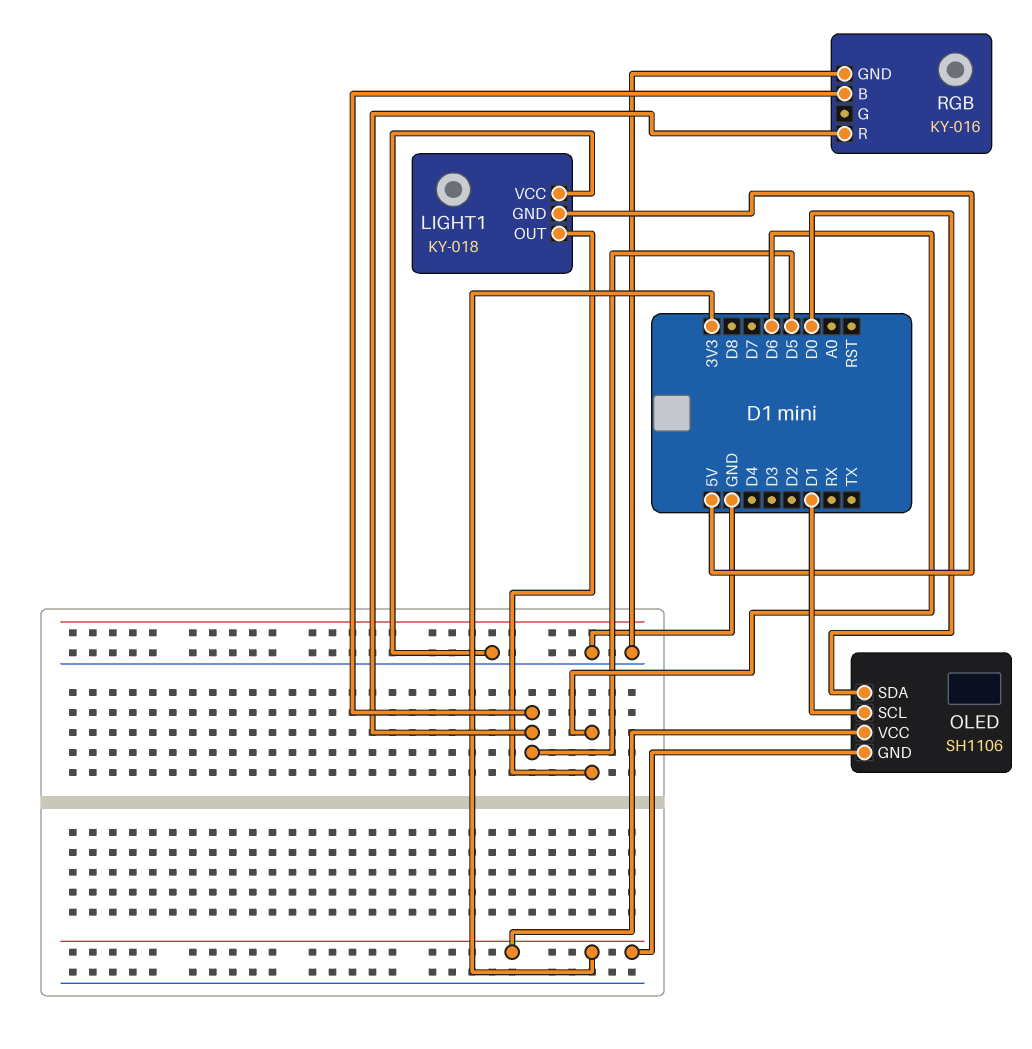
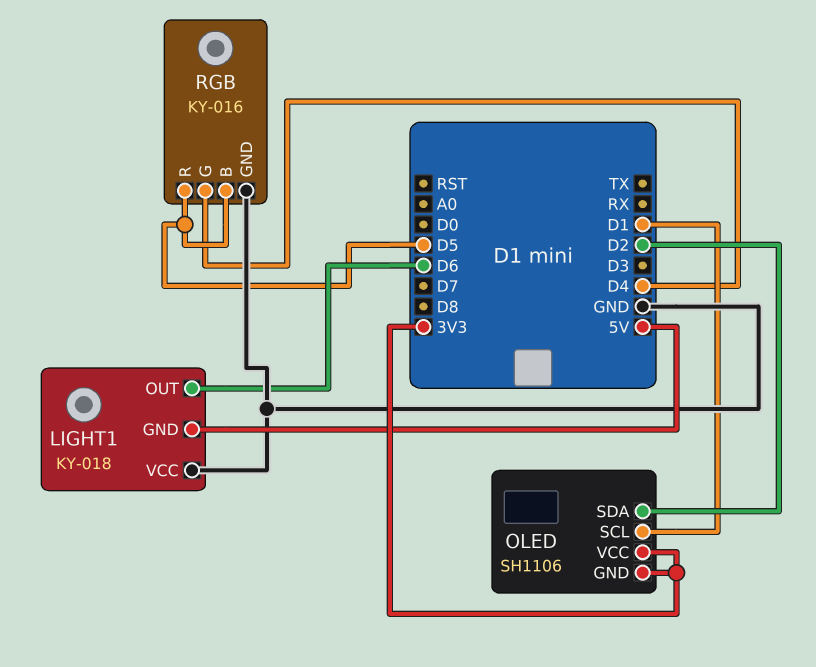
OLED pin SDA: D0 -> D2
RGB pin G: none -> D4

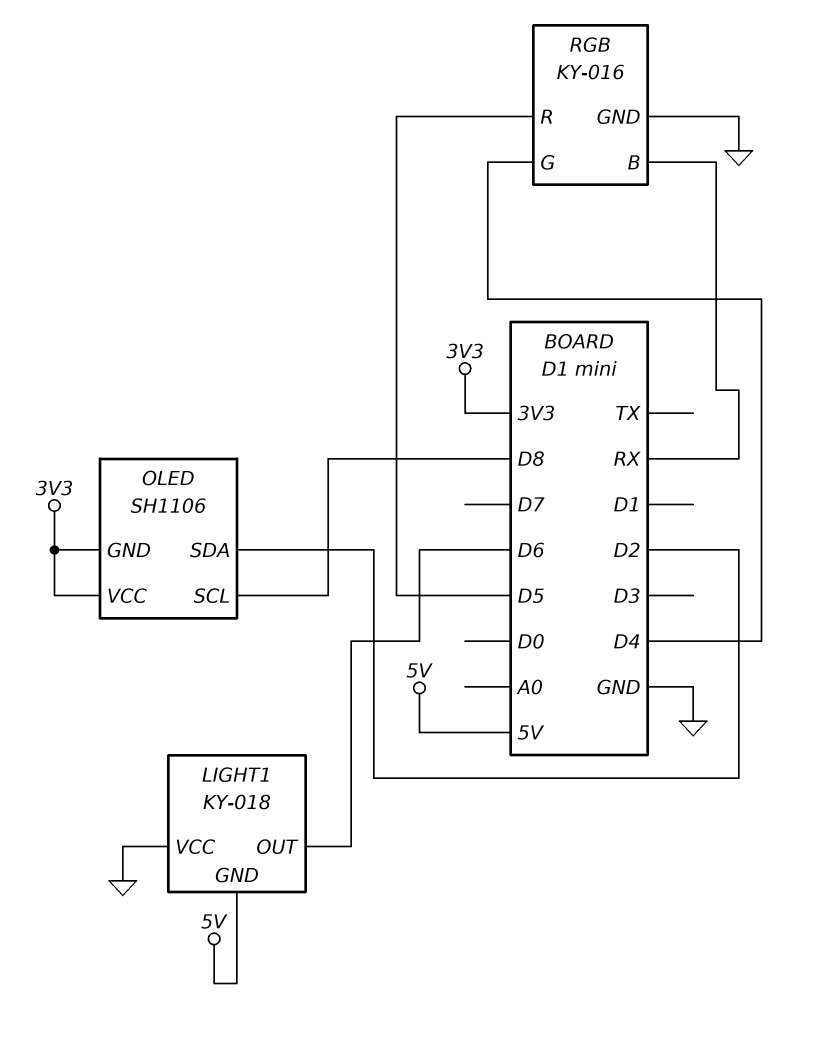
OLED pin SCL: D1 -> D8
RGB pin B: D5 -> RX

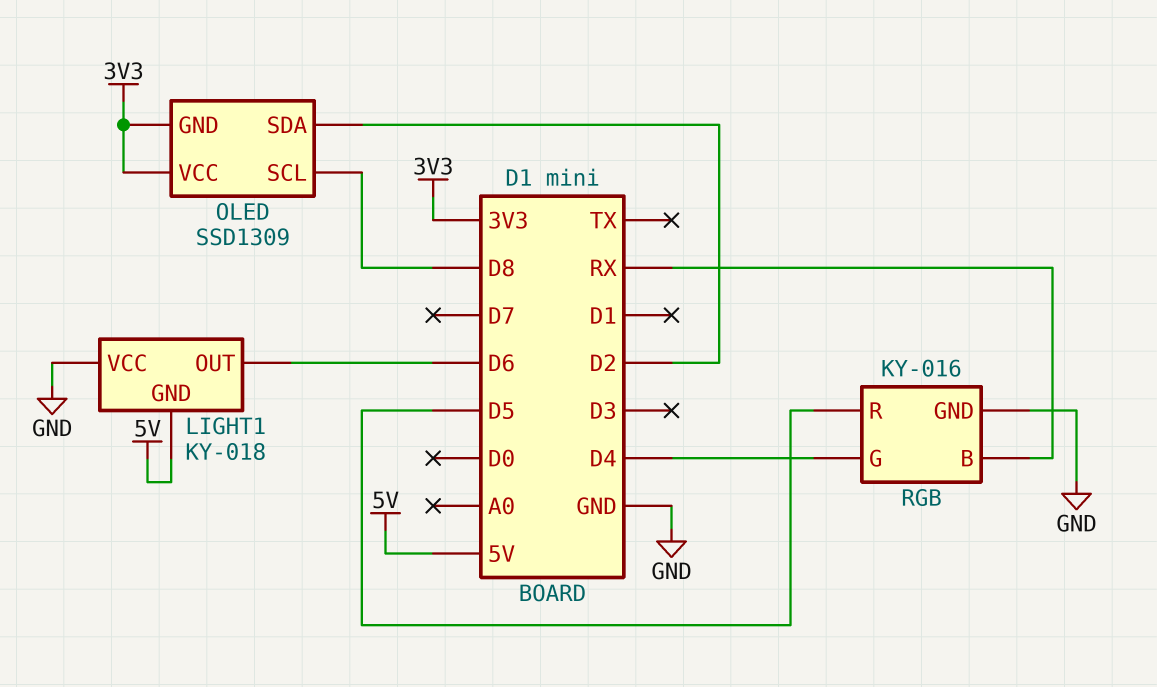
OLED: SH1106 -> SSD1309

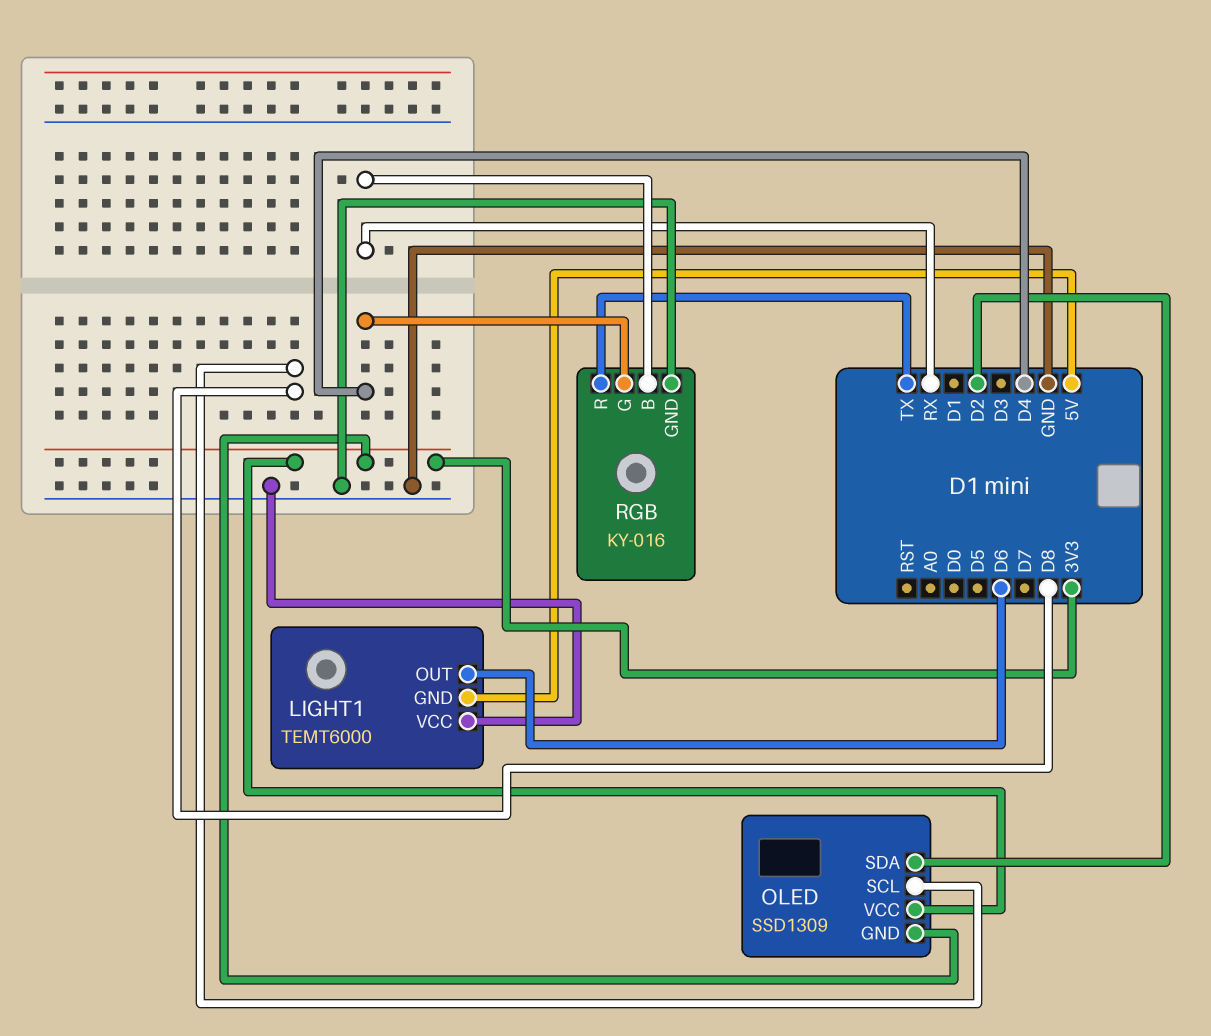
LIGHT1: KY-018 -> TEMT6000
RGB pin R: D5 -> TX

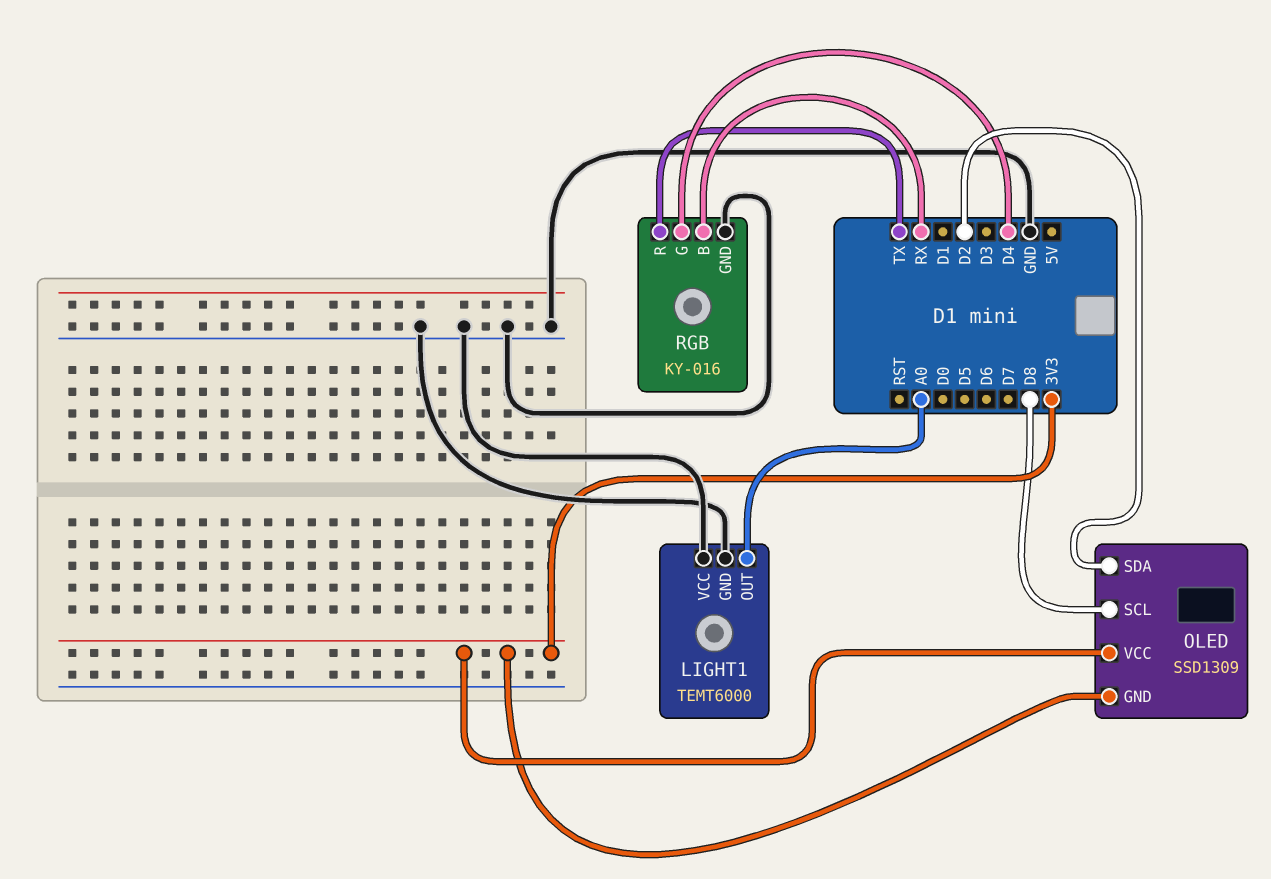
LIGHT1 pin GND: 5V -> GND
LIGHT1 pin OUT: D6 -> A0

